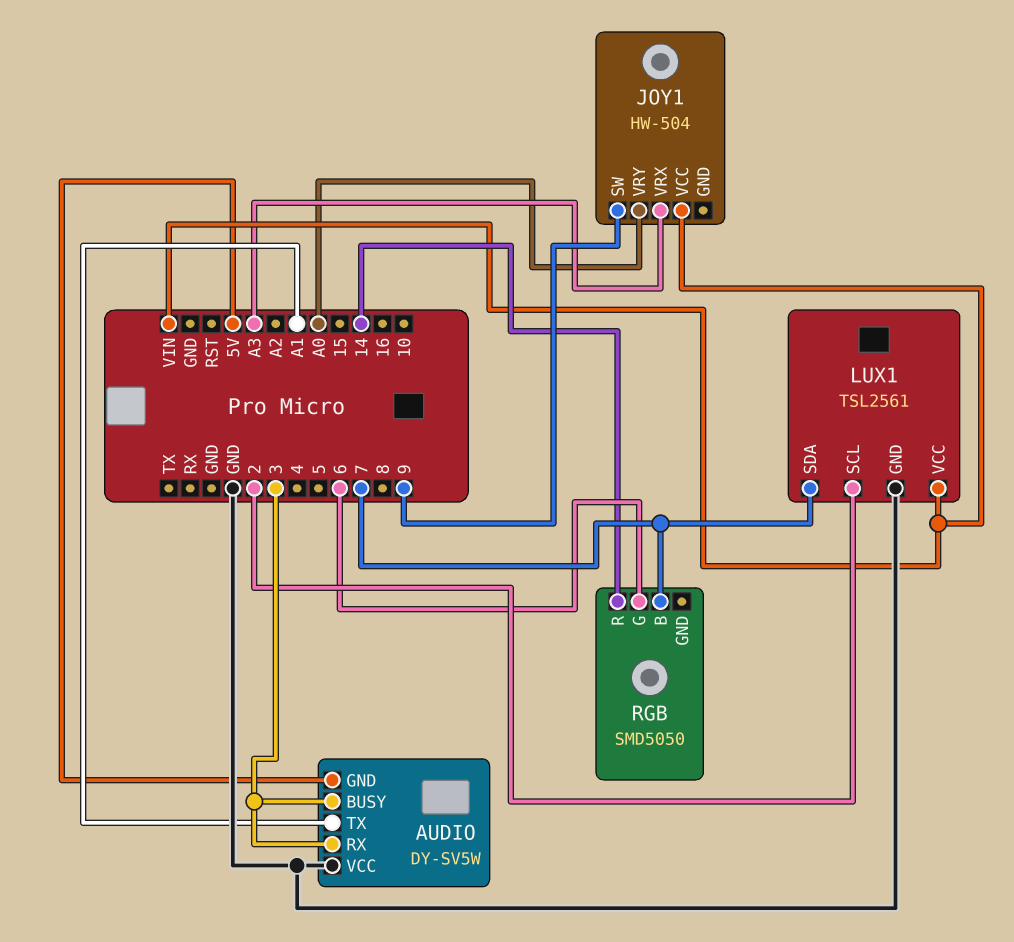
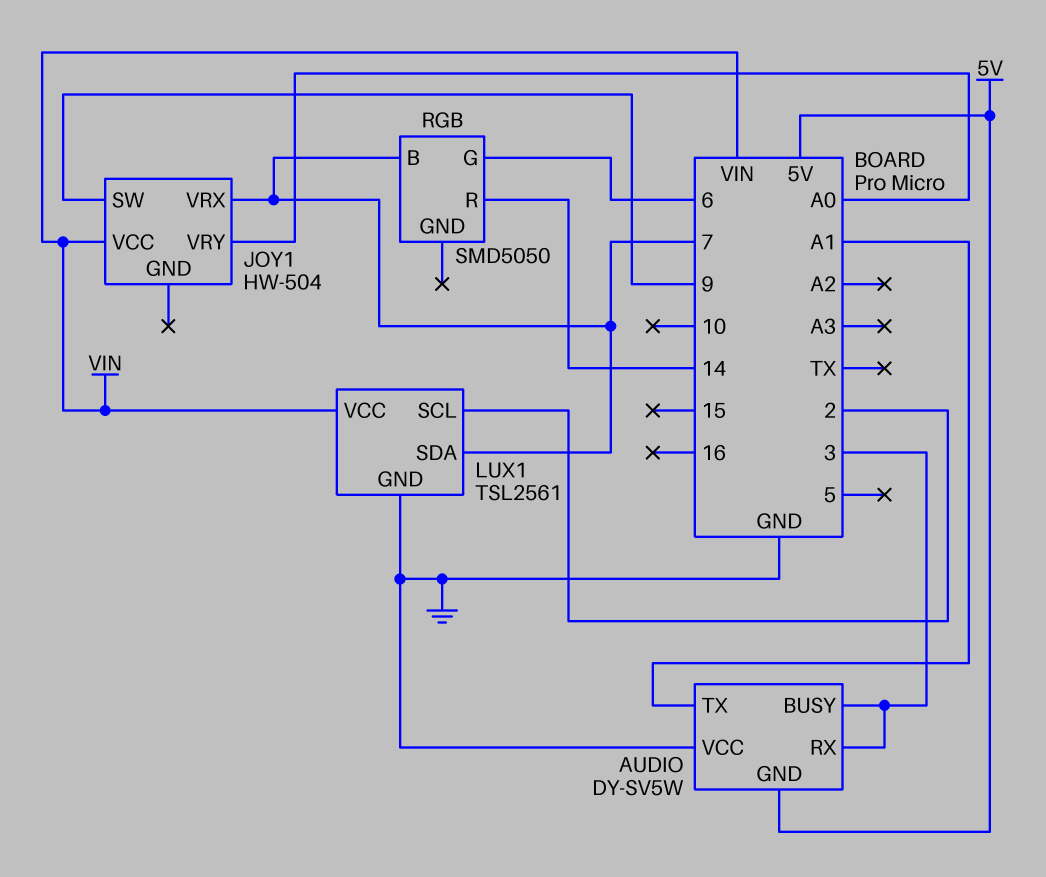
JOY1 pin VRX: A3 -> 7

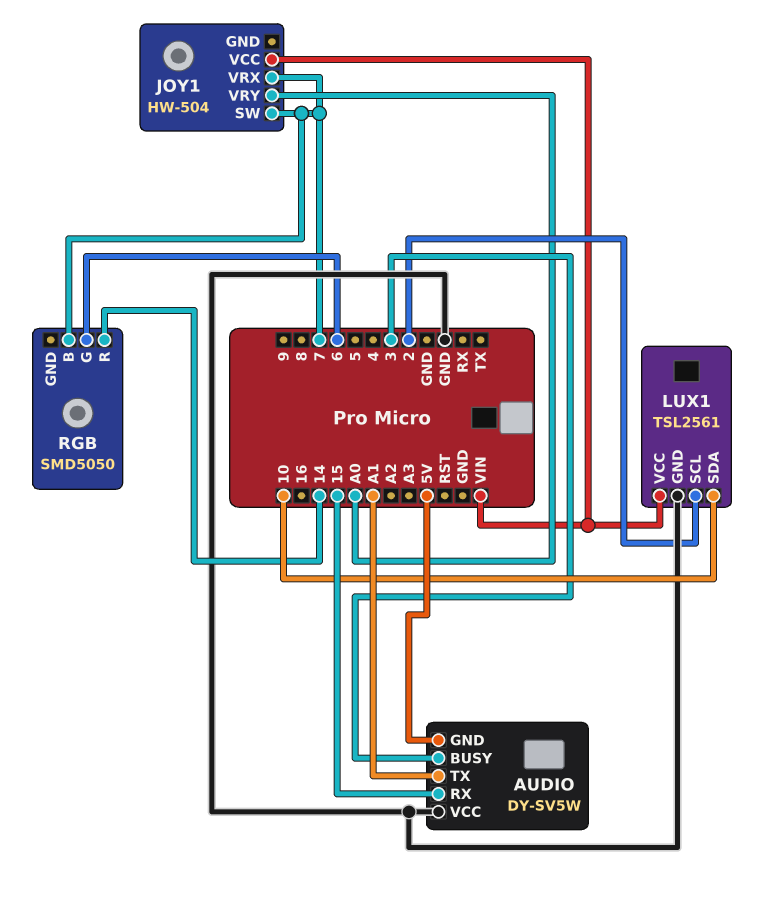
AUDIO pin RX: 3 -> 15
JOY1 pin SW: 9 -> 7
LUX1 pin SDA: 7 -> 10

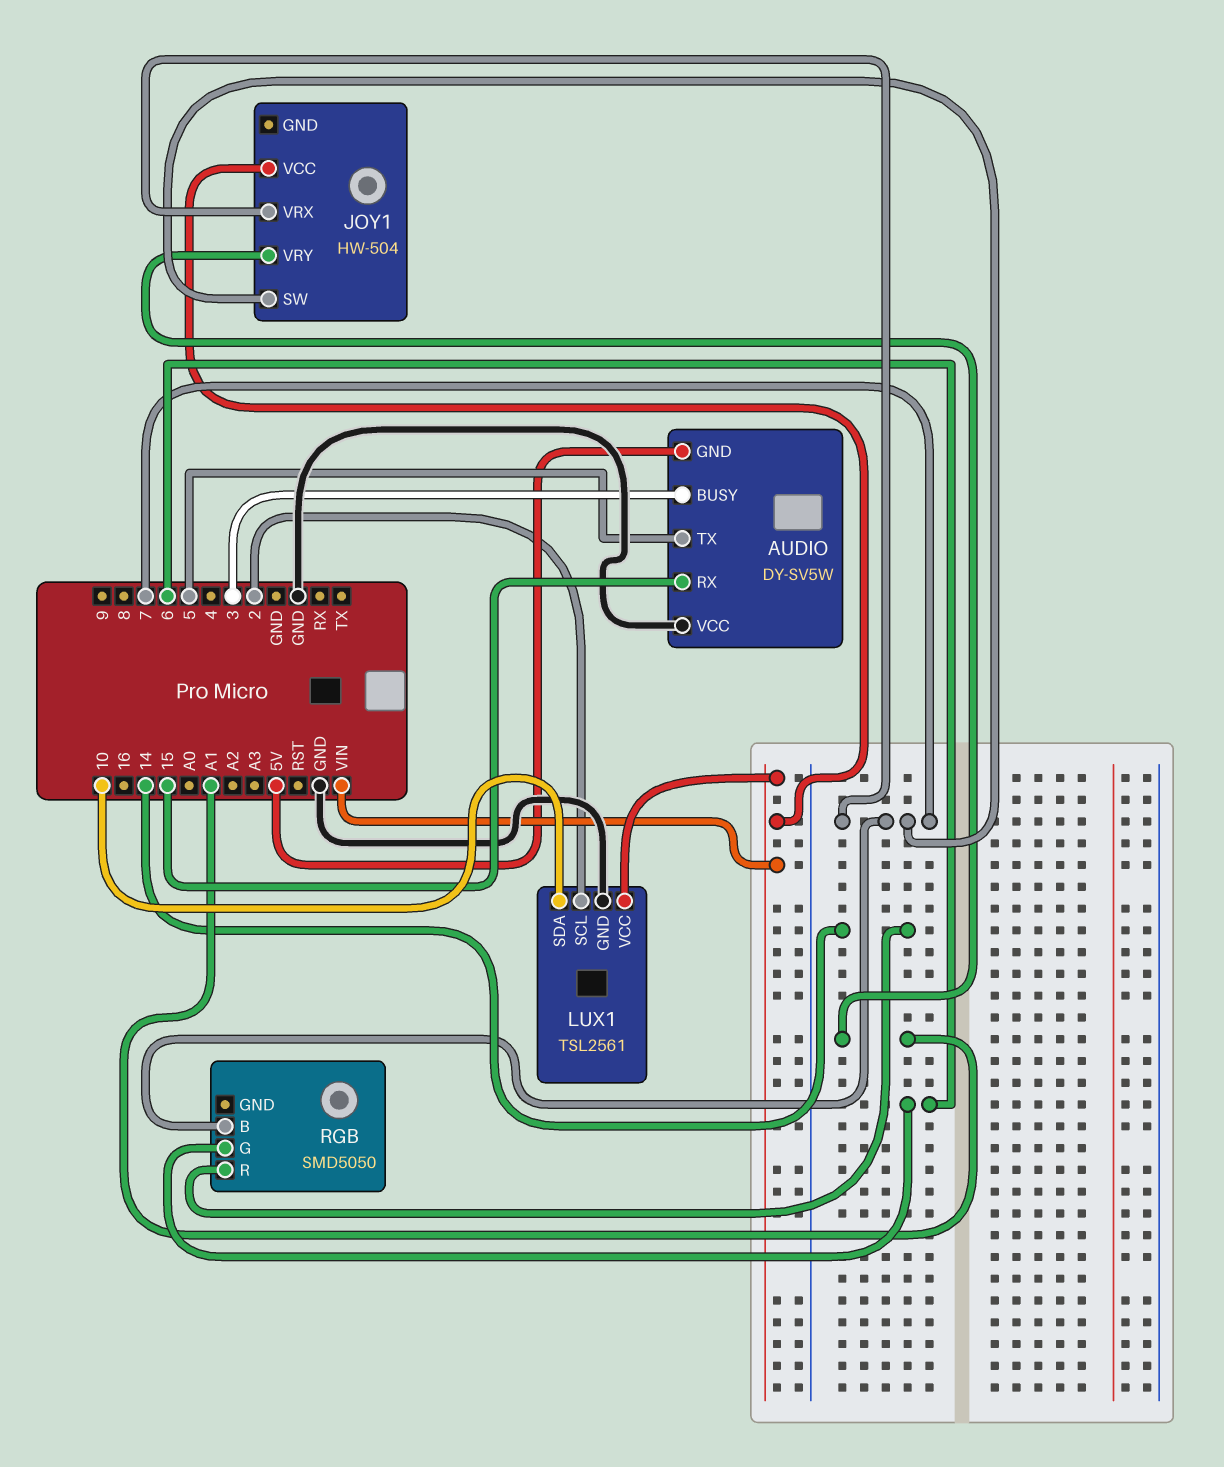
AUDIO pin TX: A1 -> 5
JOY1 pin VRY: A0 -> A1

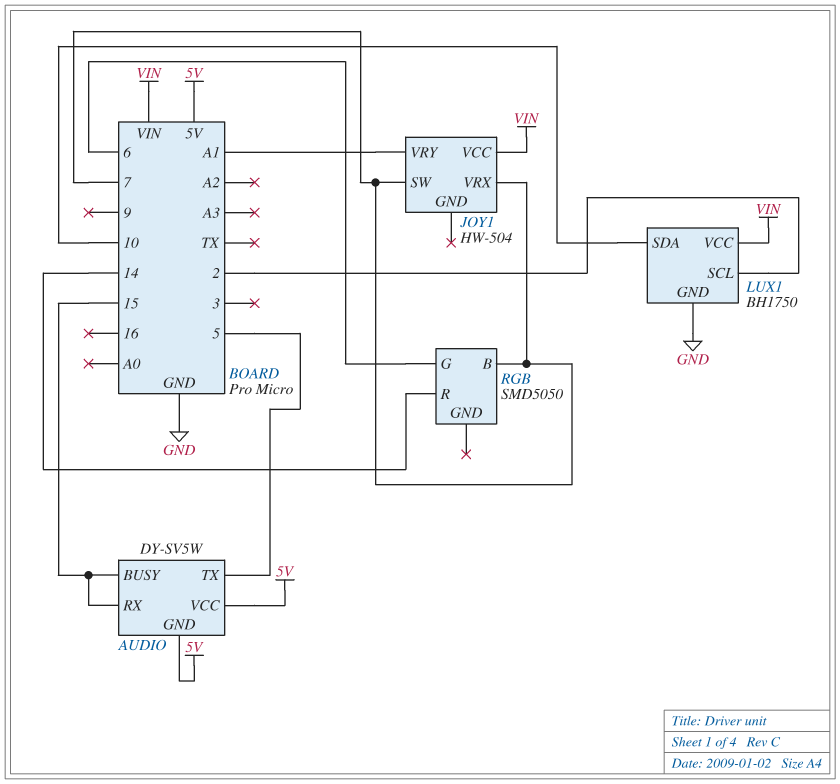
AUDIO pin BUSY: 3 -> 15
AUDIO pin VCC: GND -> 5V
LUX1: TSL2561 -> BH1750

